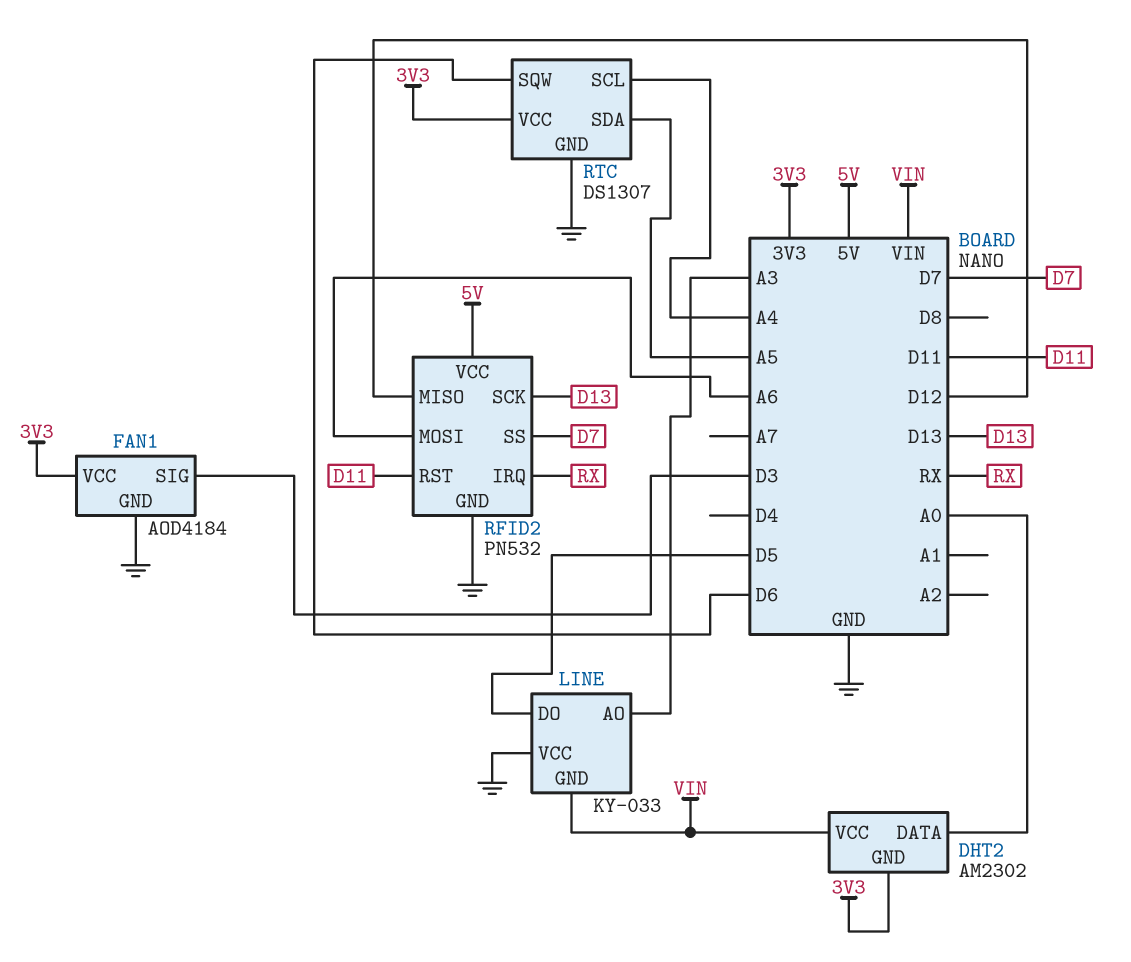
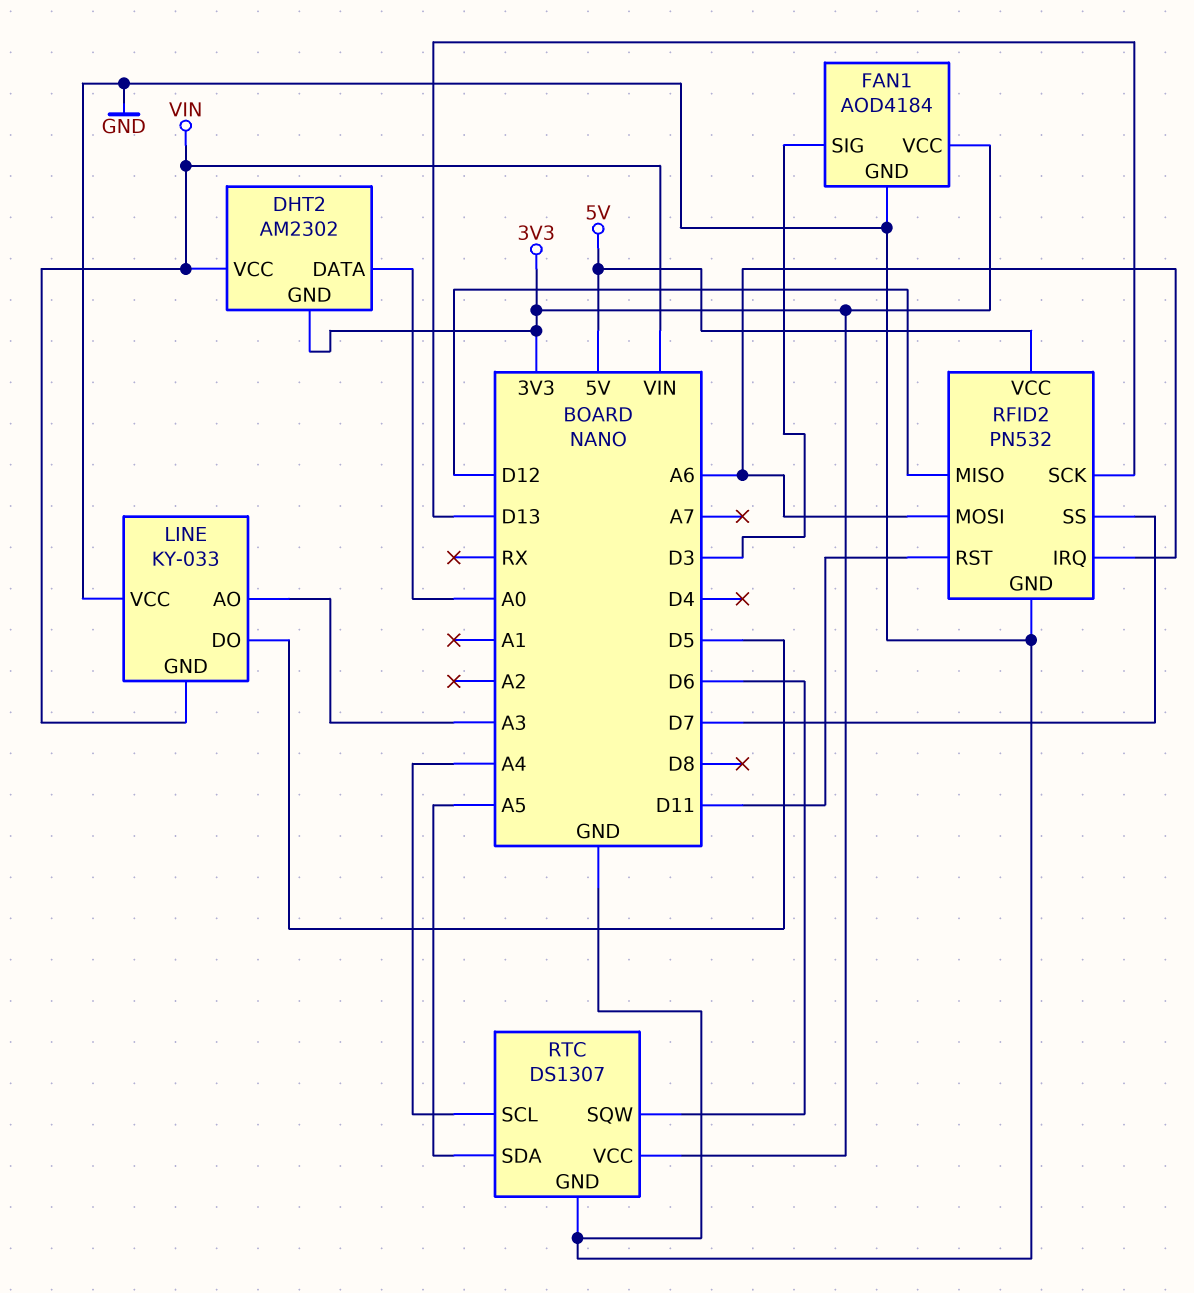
RFID2 pin IRQ: RX -> A6

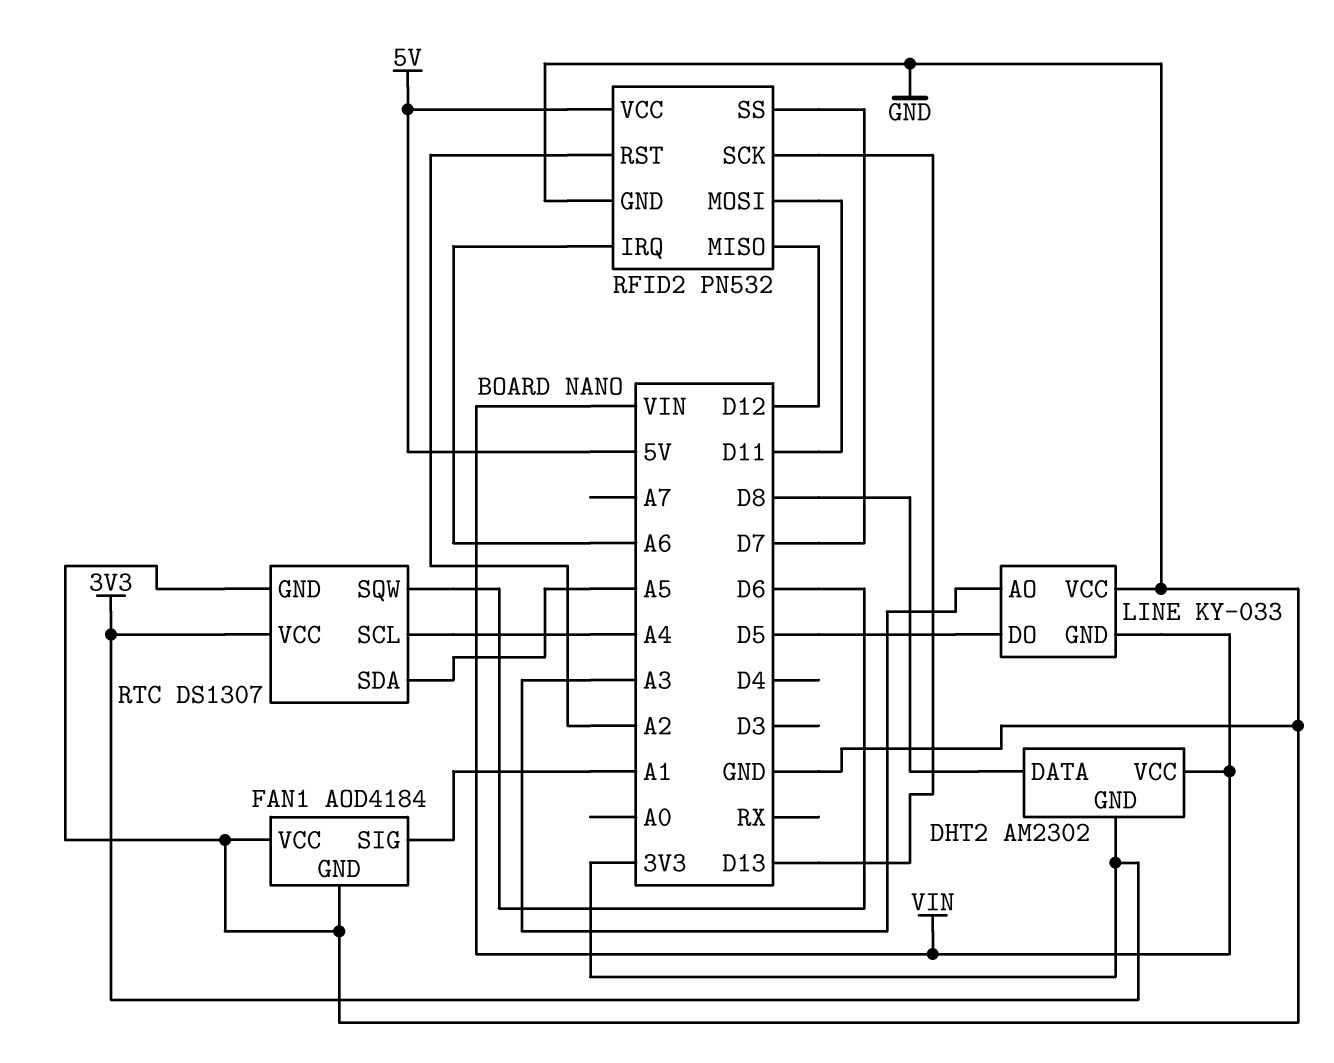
DHT2 pin DATA: A0 -> D8
FAN1 pin SIG: D3 -> A1
FAN1 pin VCC: 3V3 -> GND
RFID2 pin MOSI: A6 -> D11
RFID2 pin RST: D11 -> A2

